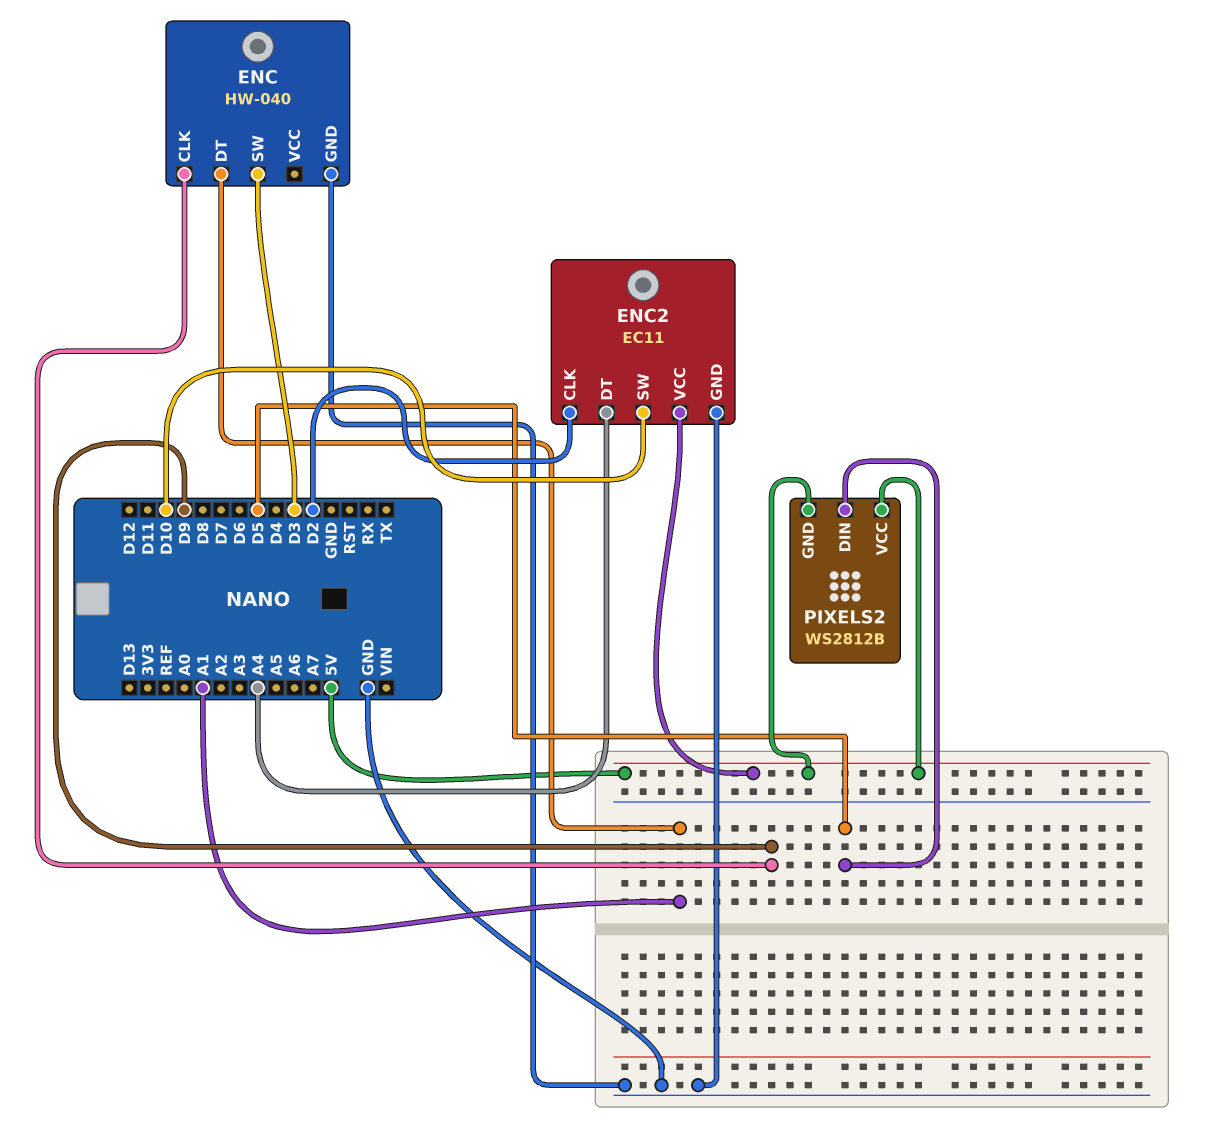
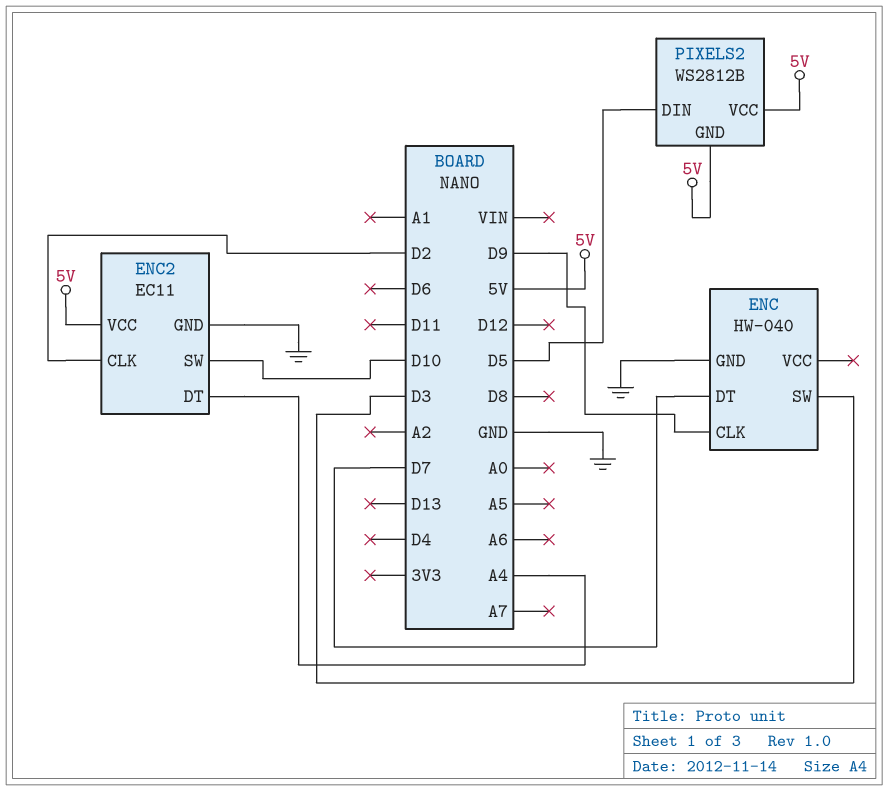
ENC pin DT: A1 -> D7

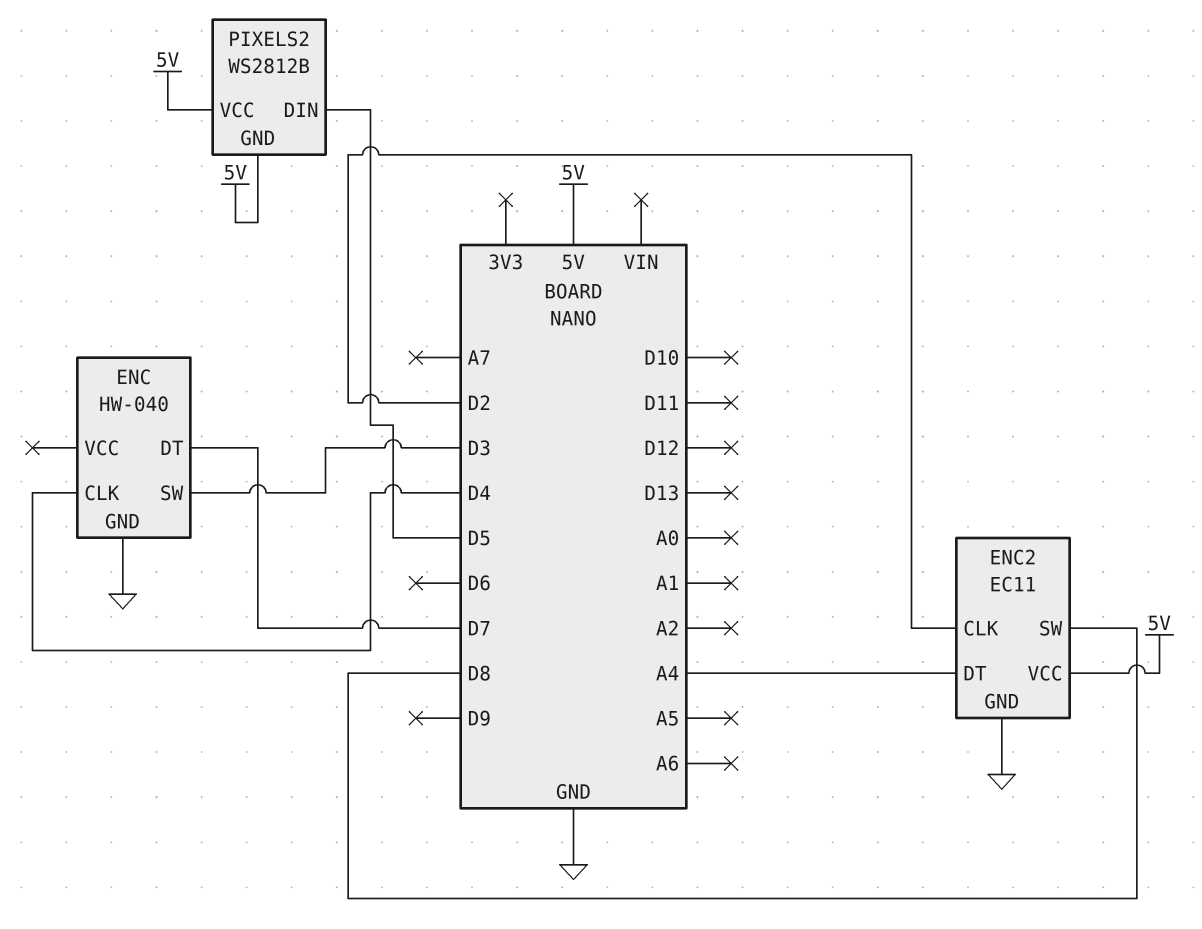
ENC pin CLK: D9 -> D4
ENC2 pin SW: D10 -> D8

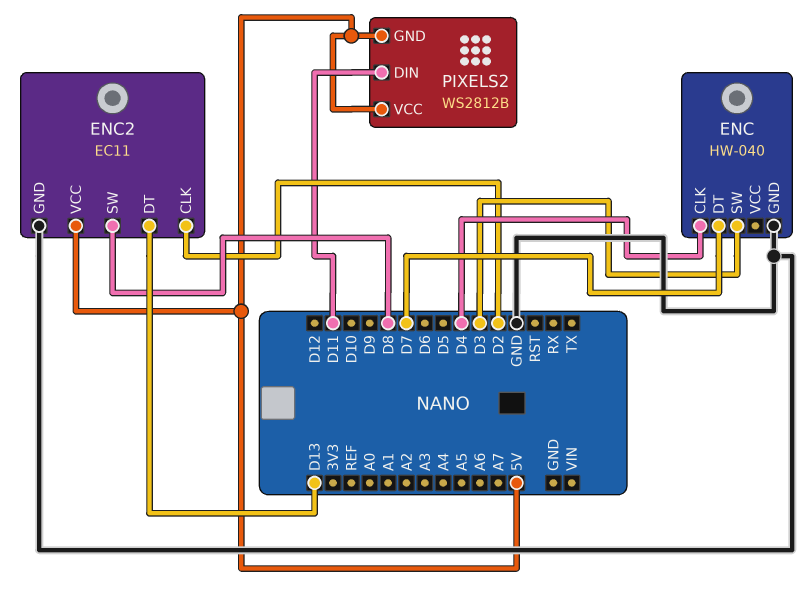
ENC2 pin DT: A4 -> D13
PIXELS2 pin DIN: D5 -> D11

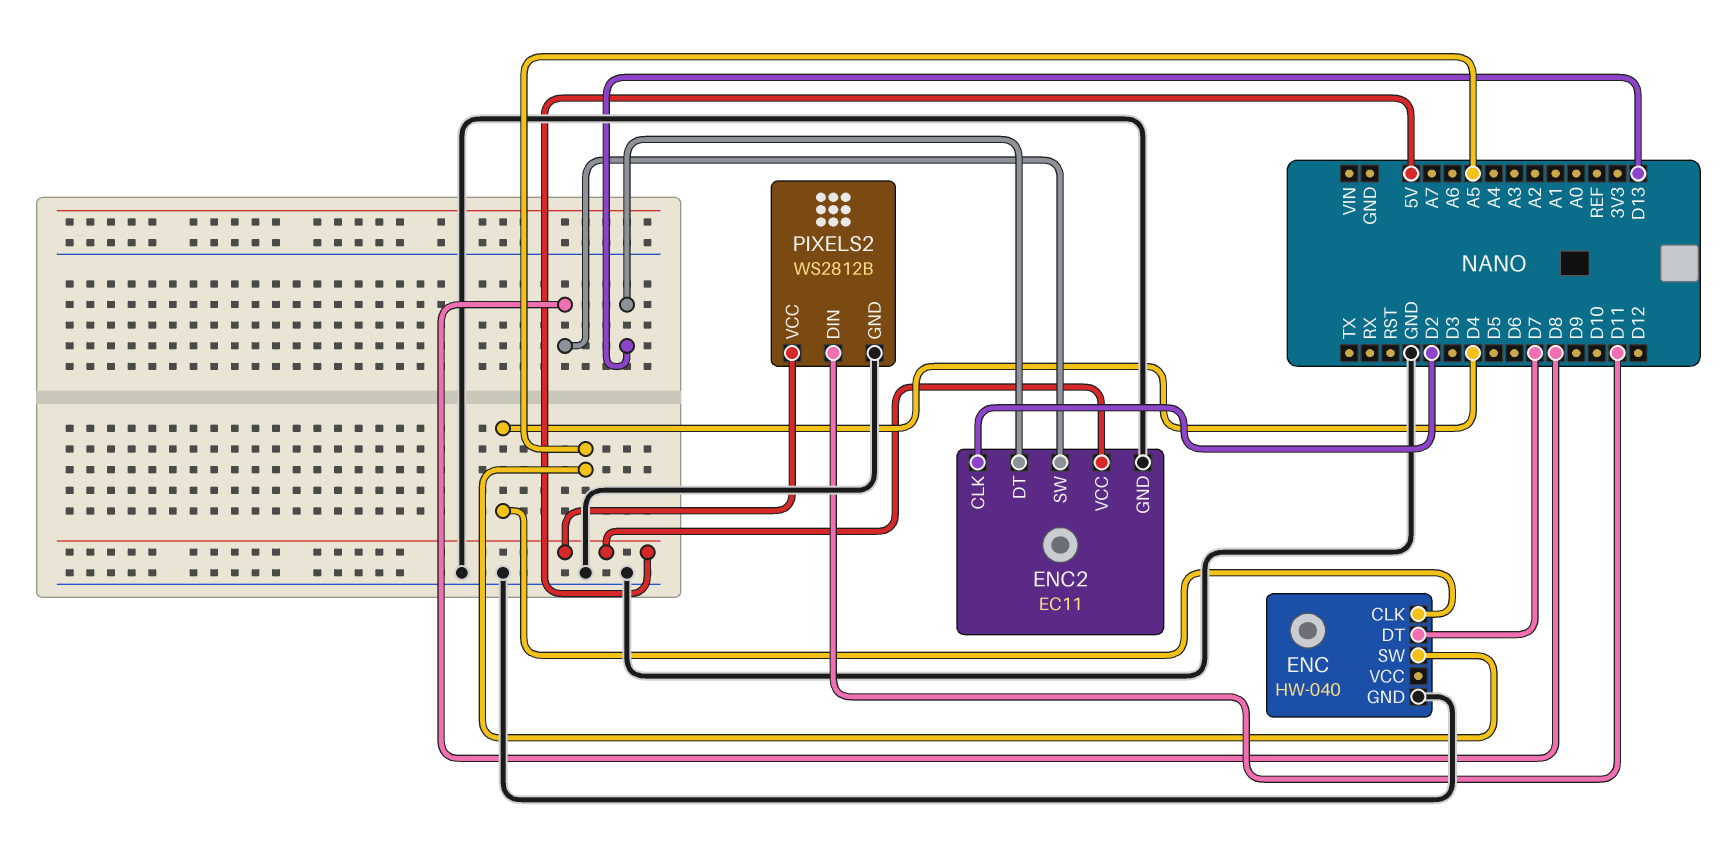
ENC pin SW: D3 -> A5
PIXELS2 pin GND: 5V -> GND

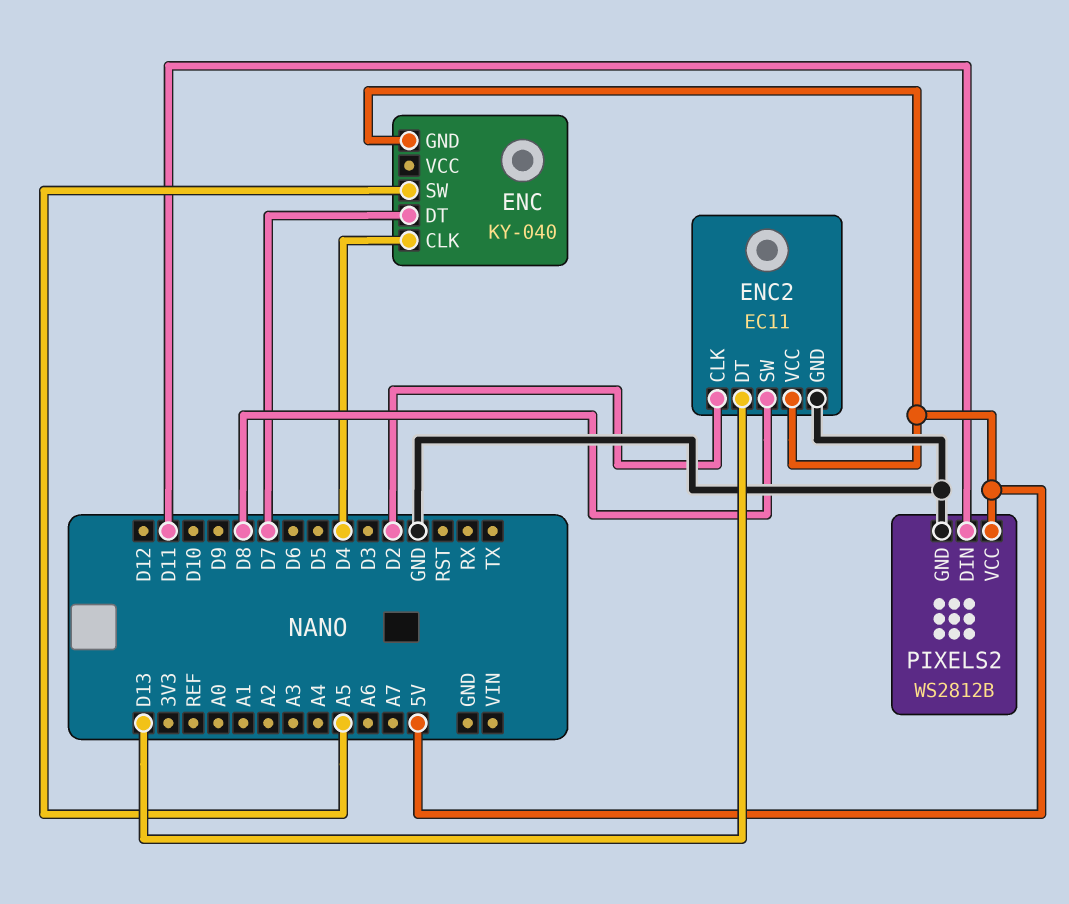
ENC: HW-040 -> KY-040
ENC pin GND: GND -> 5V

